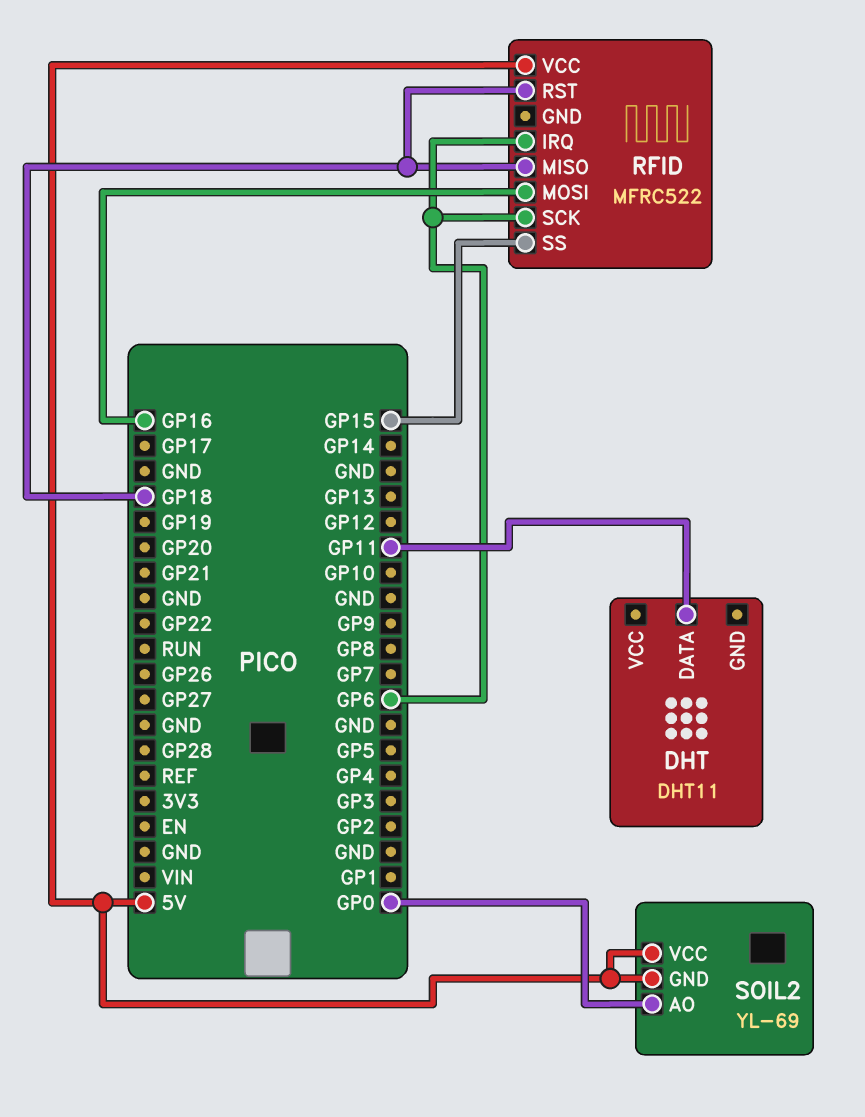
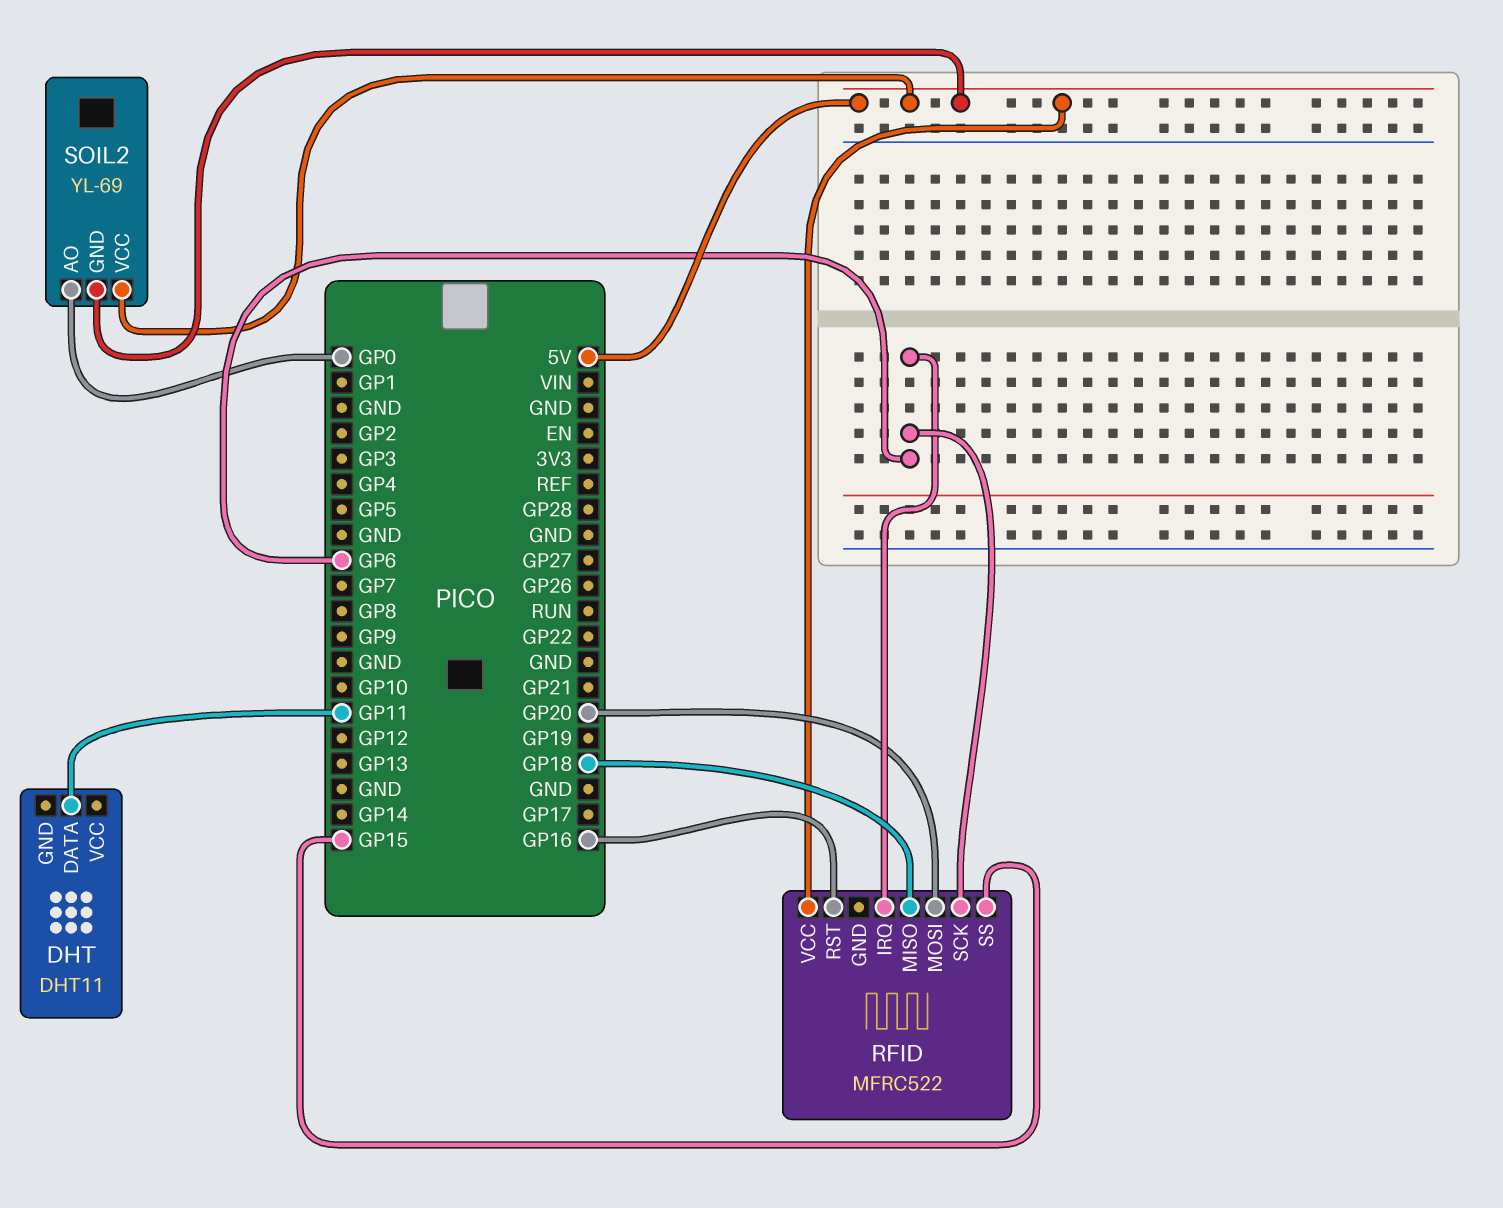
RFID pin MOSI: GP16 -> GP20
RFID pin RST: GP18 -> GP16

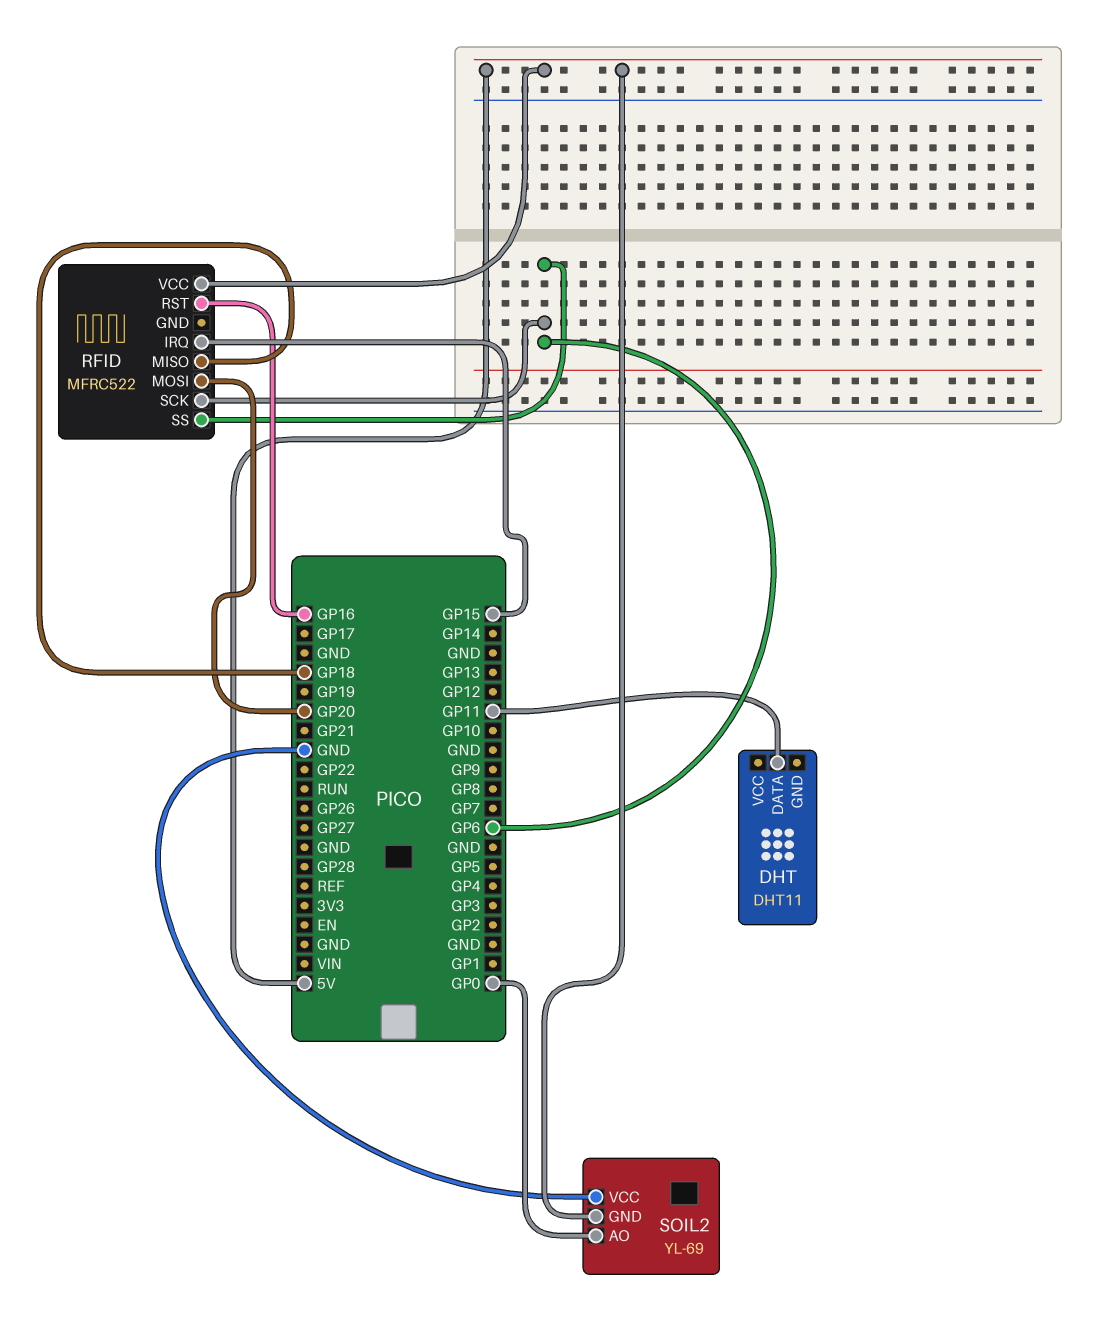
RFID pin IRQ: GP6 -> GP15
RFID pin SS: GP15 -> GP6
SOIL2 pin VCC: 5V -> GND

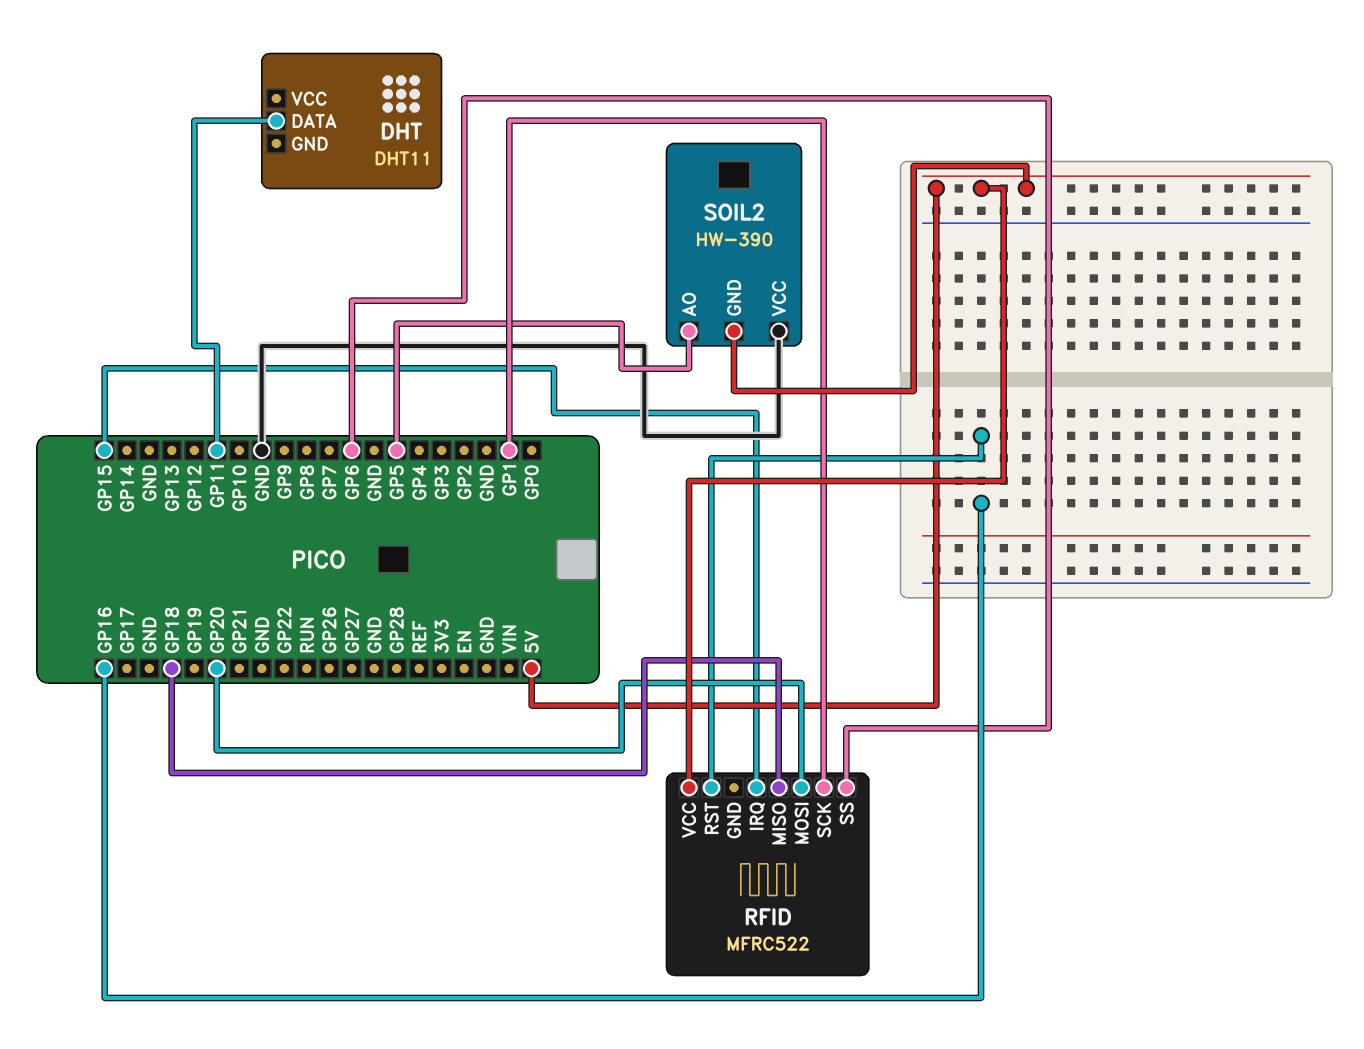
RFID pin SCK: GP6 -> GP1
SOIL2: YL-69 -> HW-390
SOIL2 pin AO: GP0 -> GP5

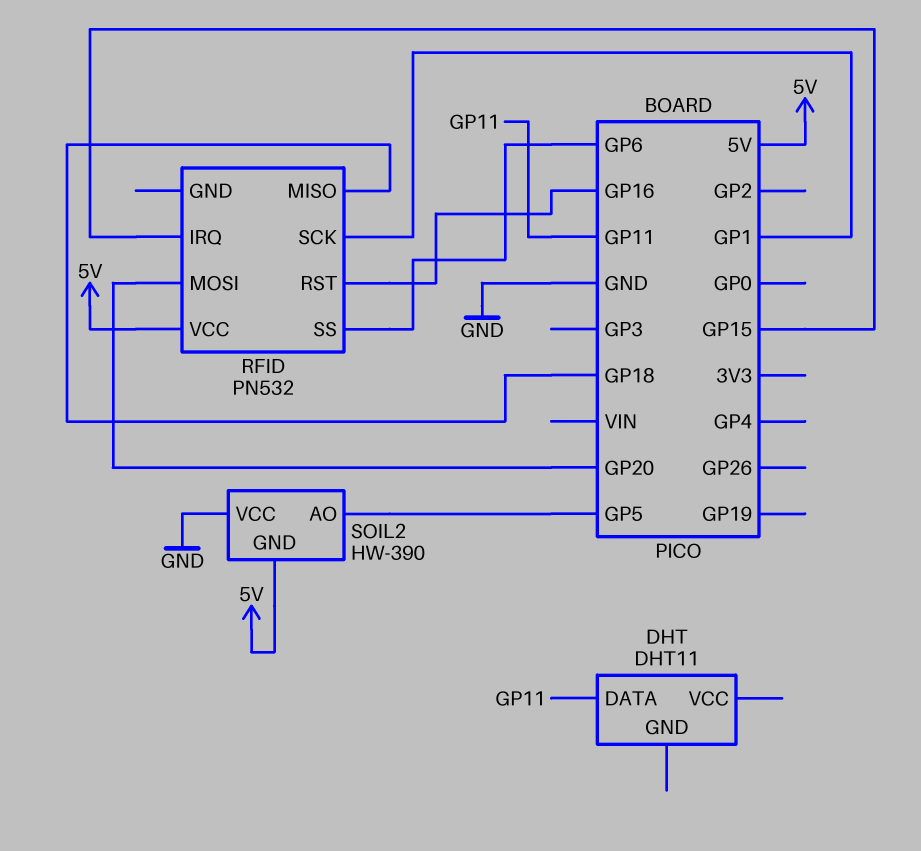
RFID: MFRC522 -> PN532

